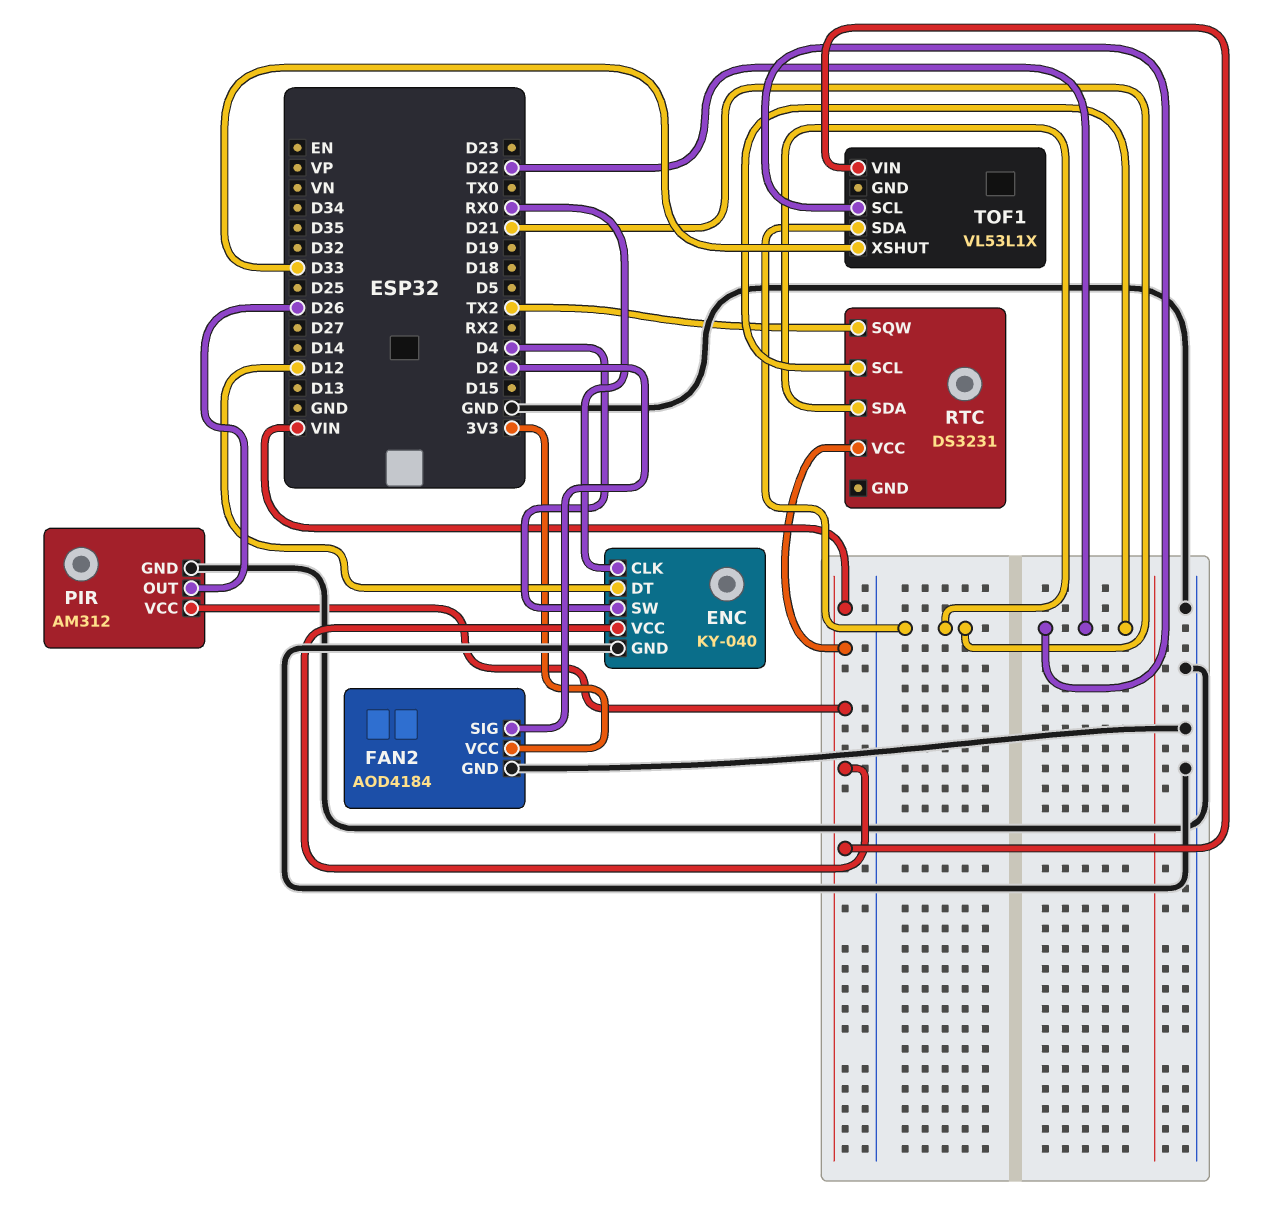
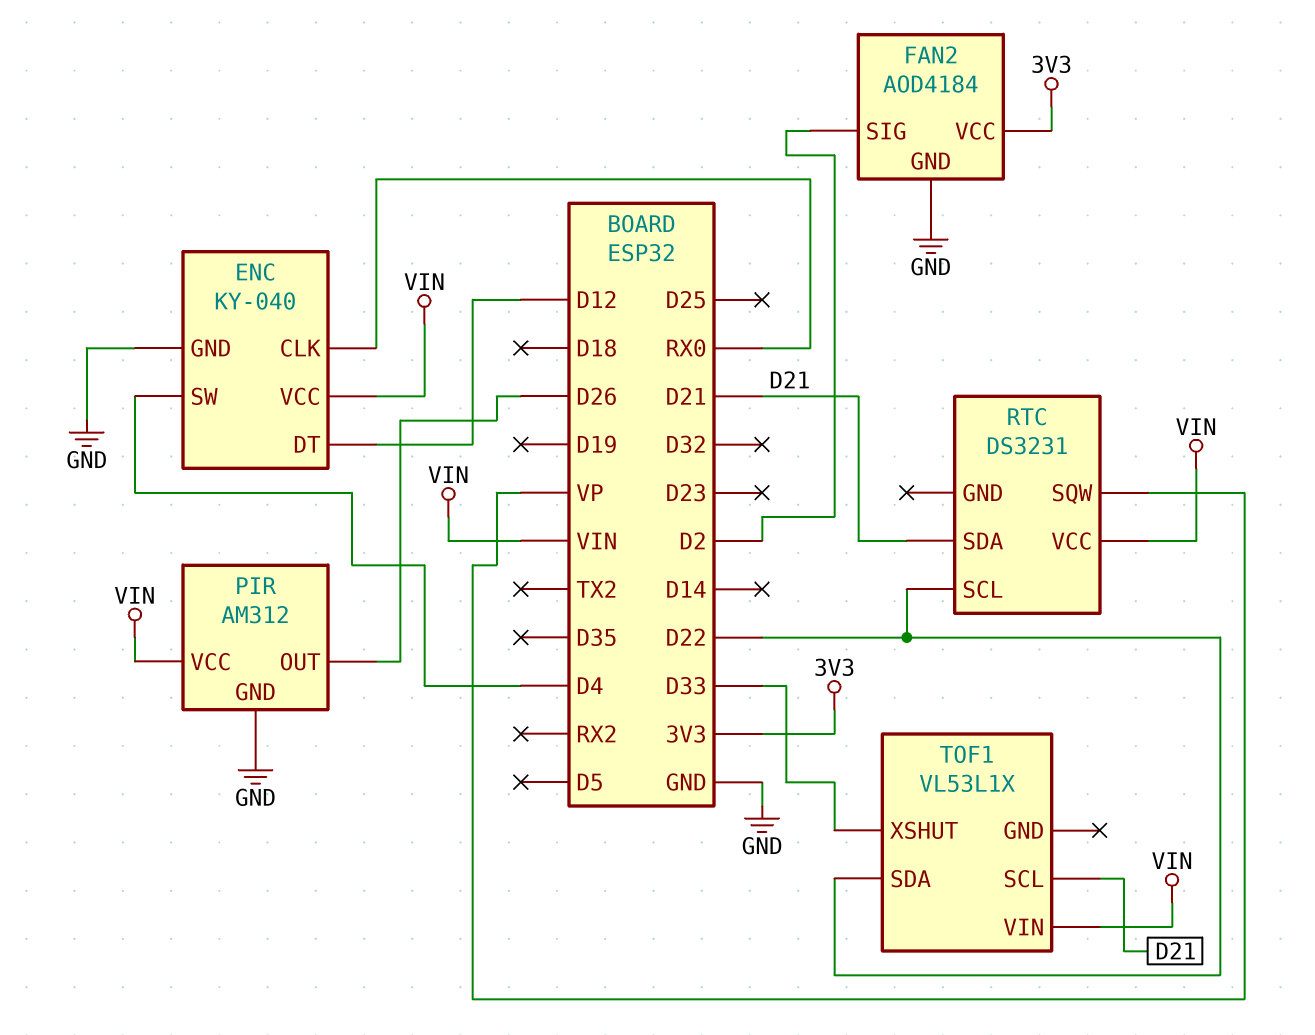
RTC pin SQW: TX2 -> VP
TOF1 pin SCL: D22 -> D21
TOF1 pin SDA: D21 -> D22

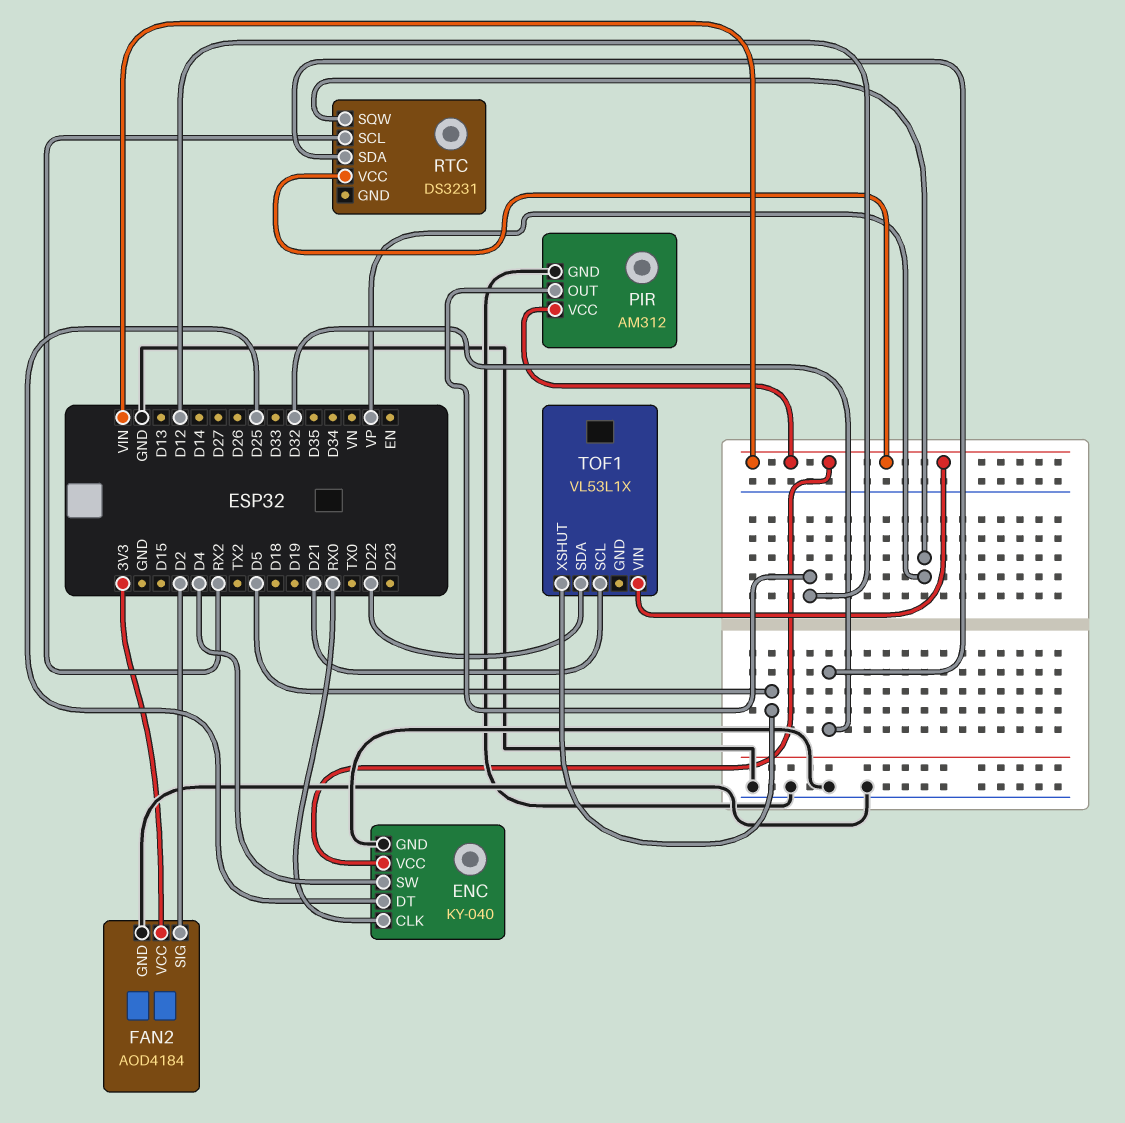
ENC pin DT: D12 -> D25
PIR pin OUT: D26 -> D12
RTC pin SCL: D22 -> RX2
RTC pin SDA: D21 -> D32
TOF1 pin XSHUT: D33 -> D5

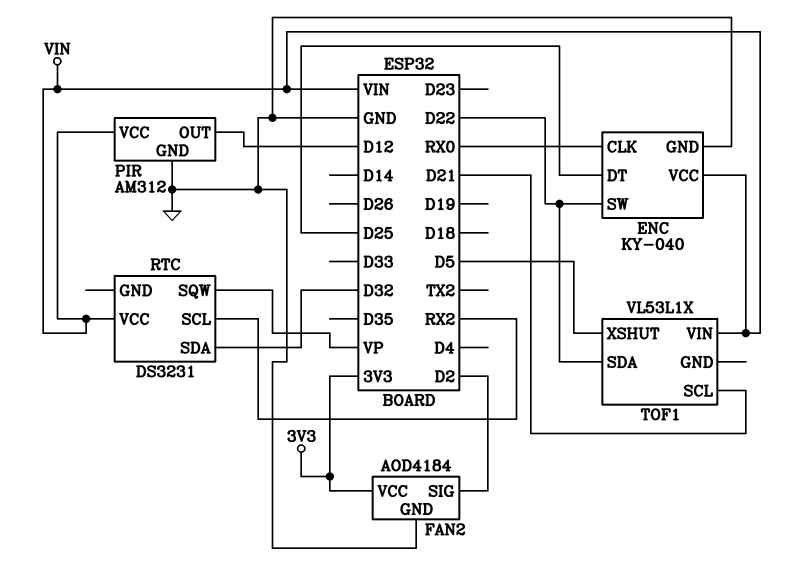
ENC pin SW: D4 -> D22

